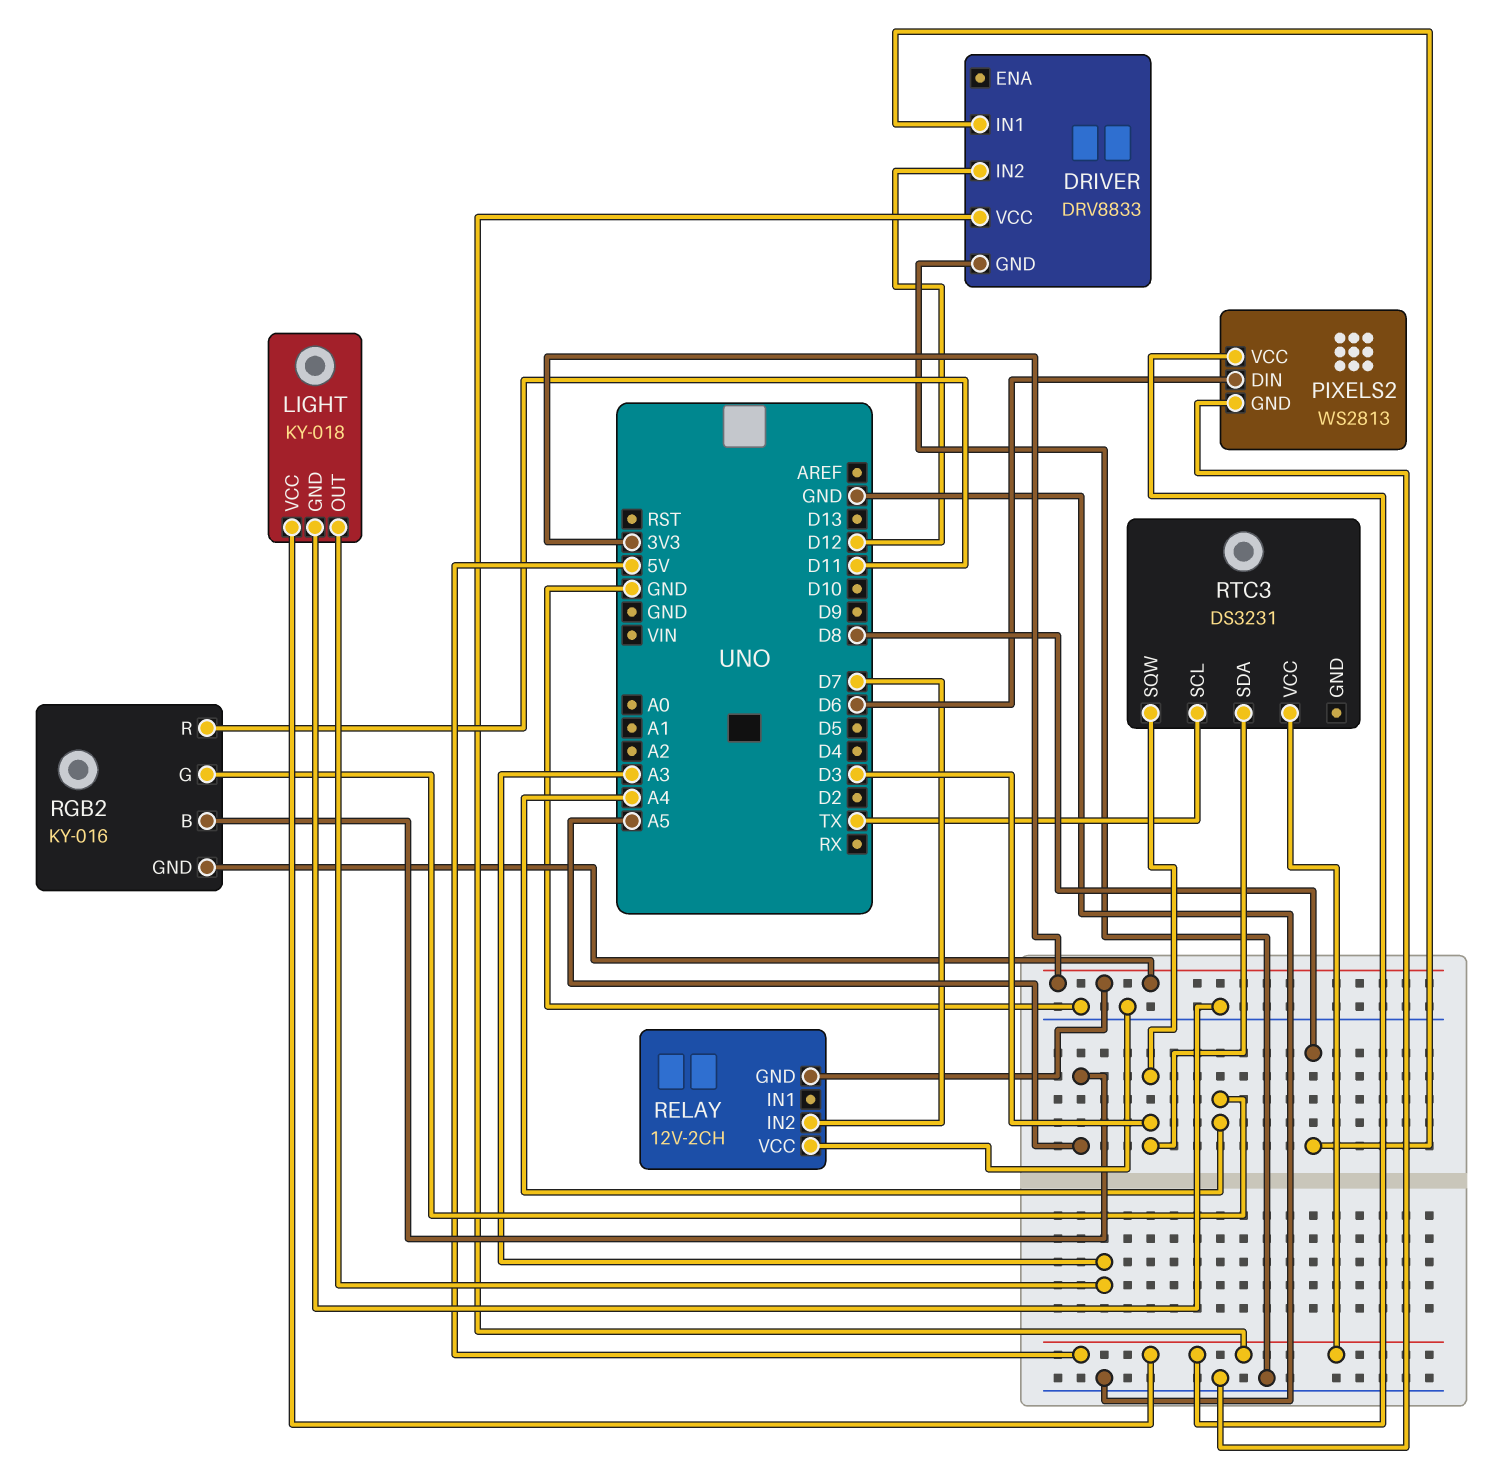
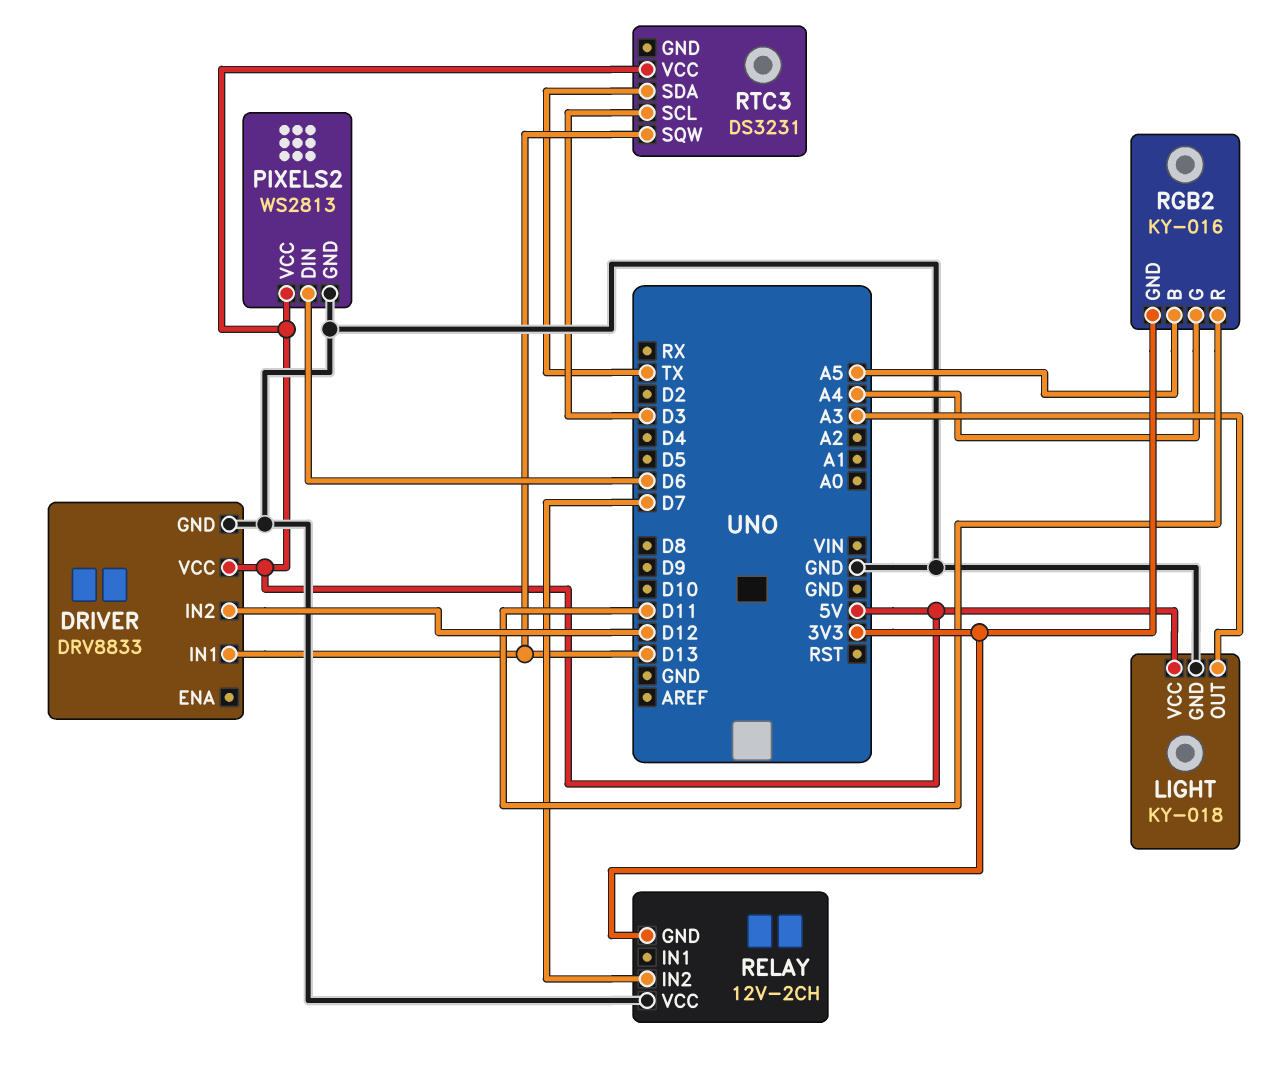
DRIVER pin IN1: D8 -> D13
RTC3 pin SCL: TX -> D3
RTC3 pin SDA: D3 -> TX
RTC3 pin SQW: D3 -> D13

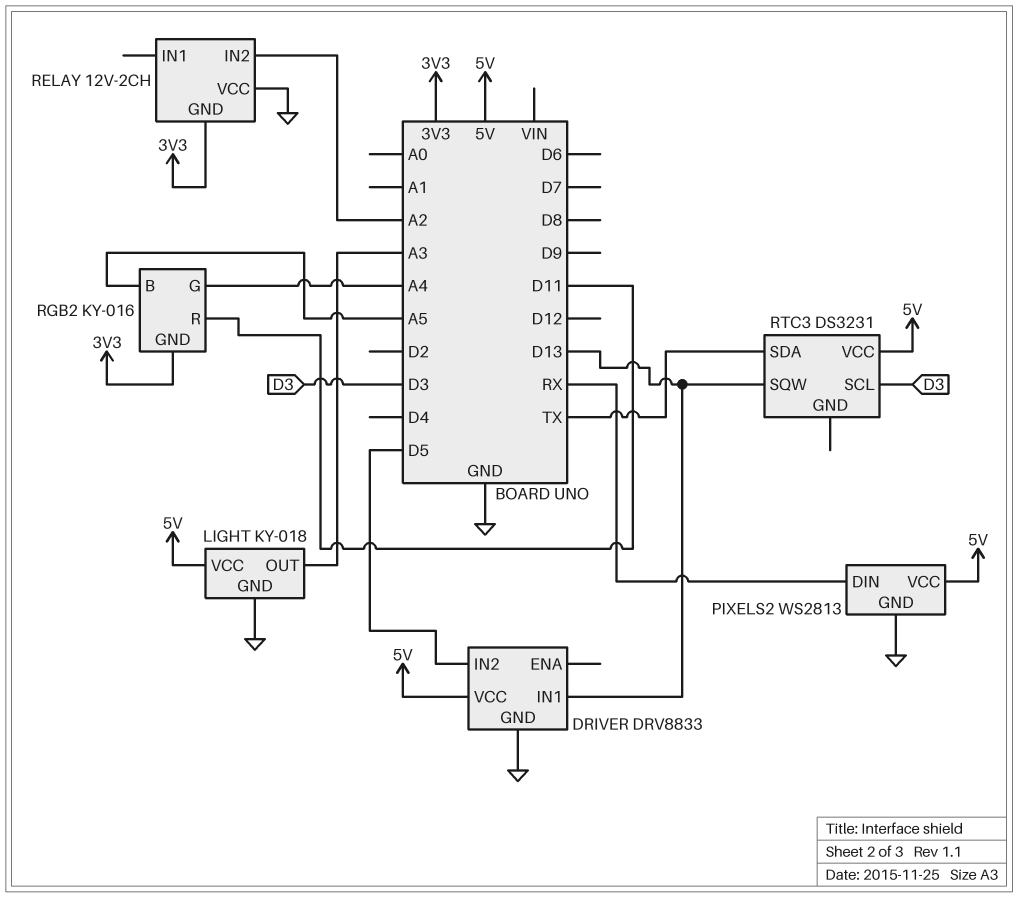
DRIVER pin IN2: D12 -> D5
PIXELS2 pin DIN: D6 -> RX
RELAY pin IN2: D7 -> A2

